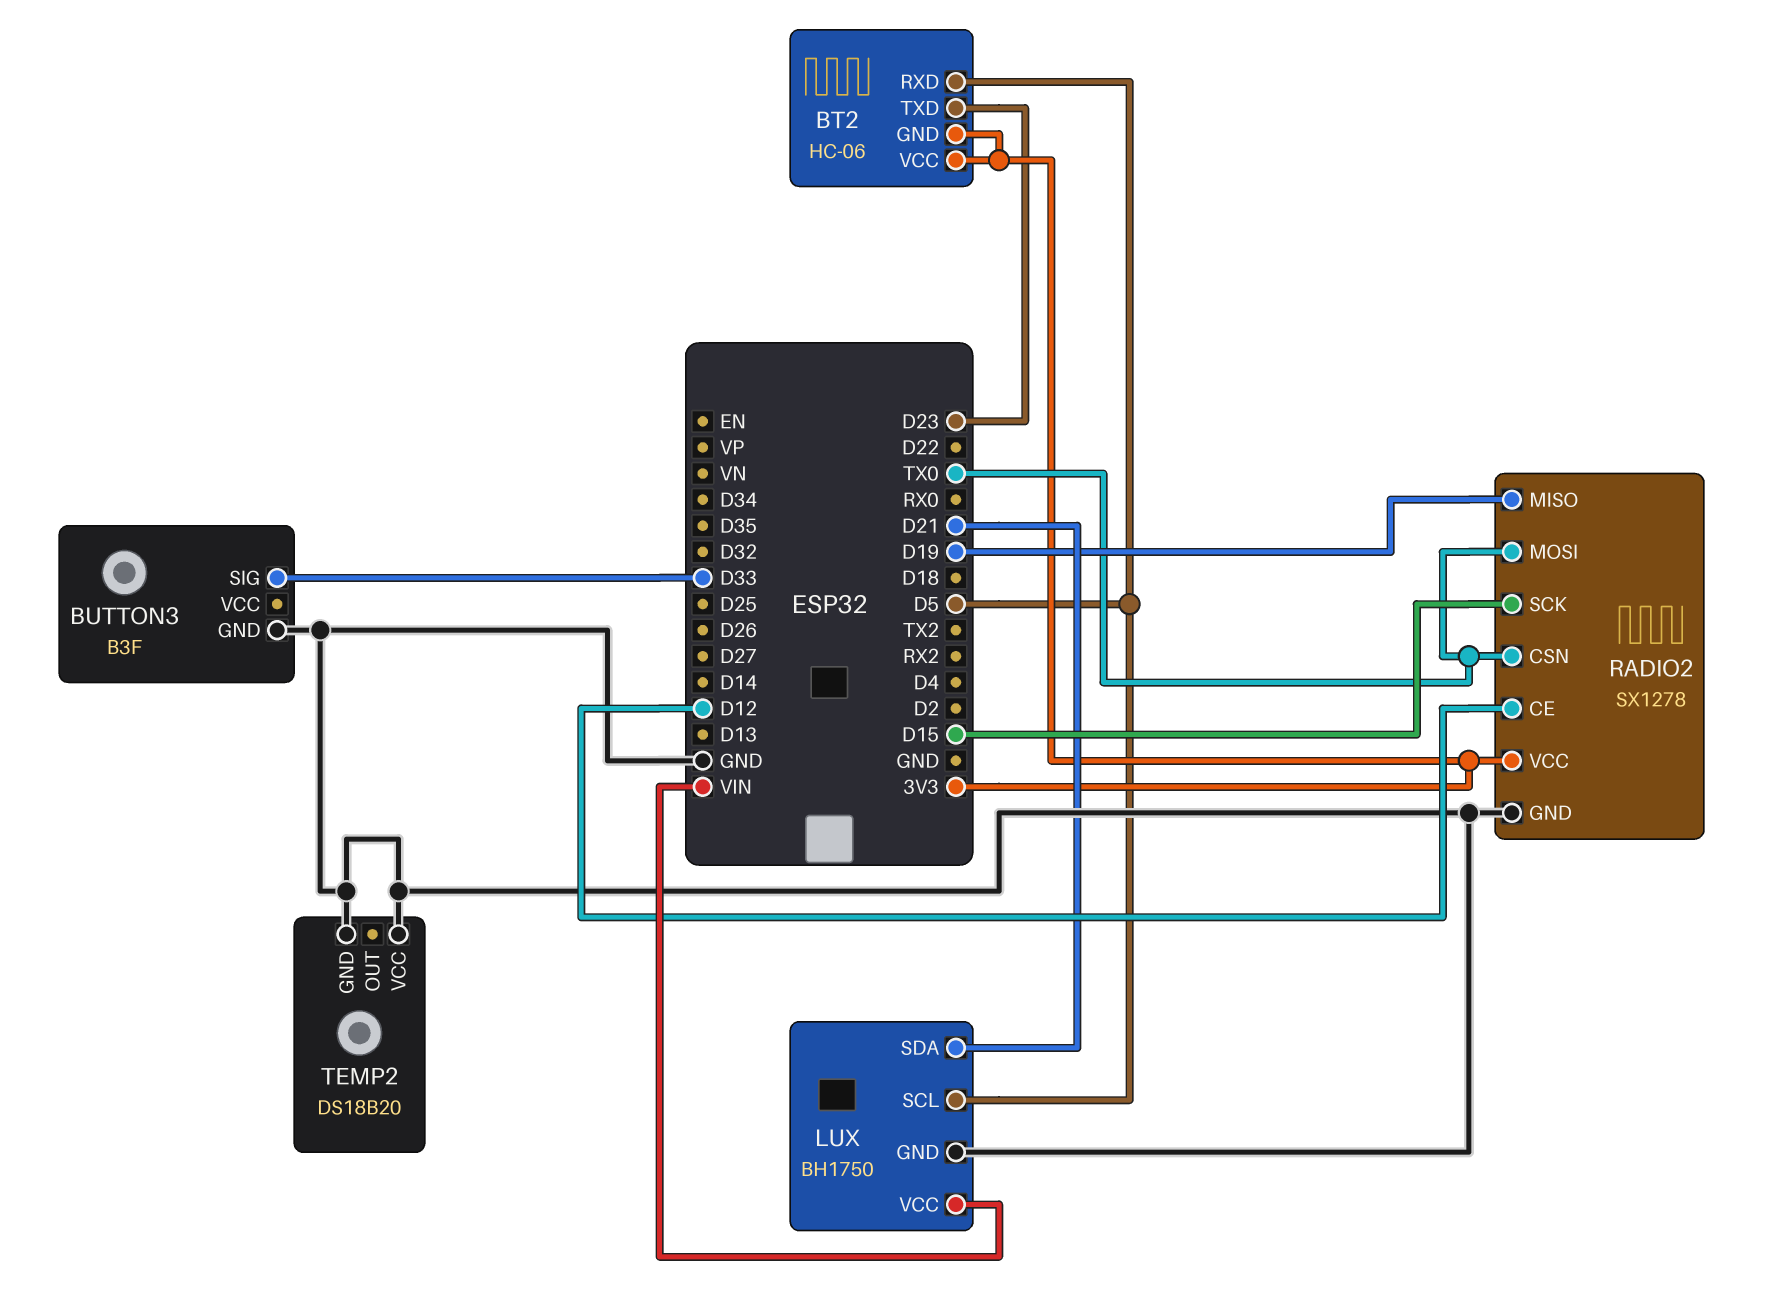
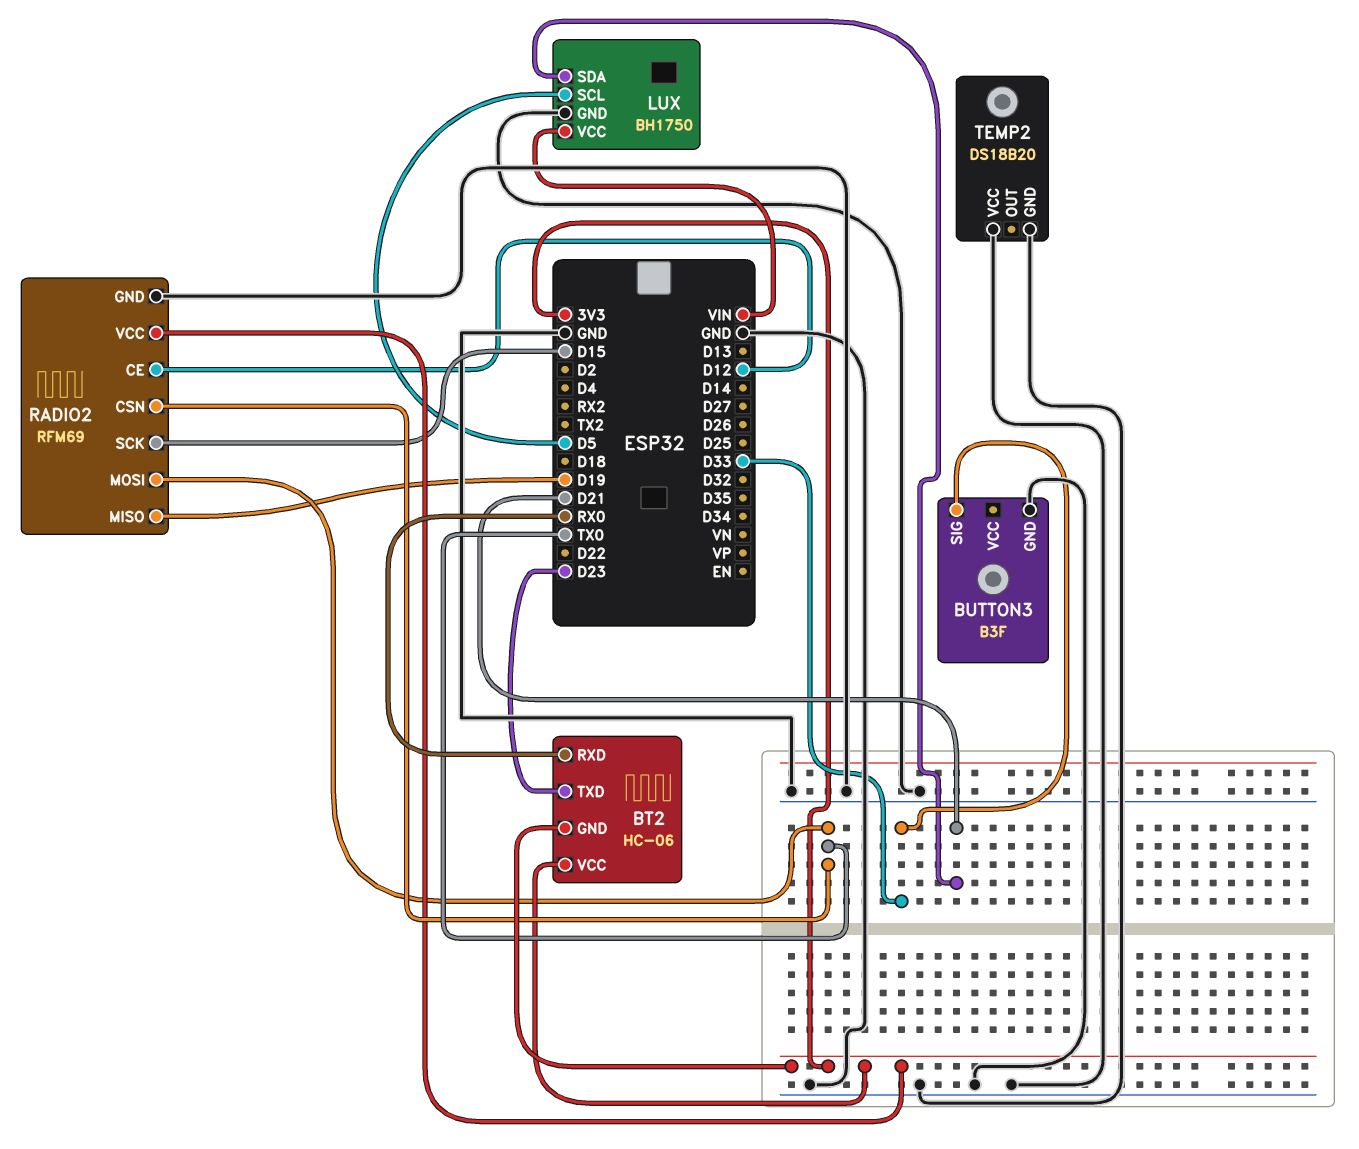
BT2 pin RXD: D5 -> RX0
RADIO2: SX1278 -> RFM69

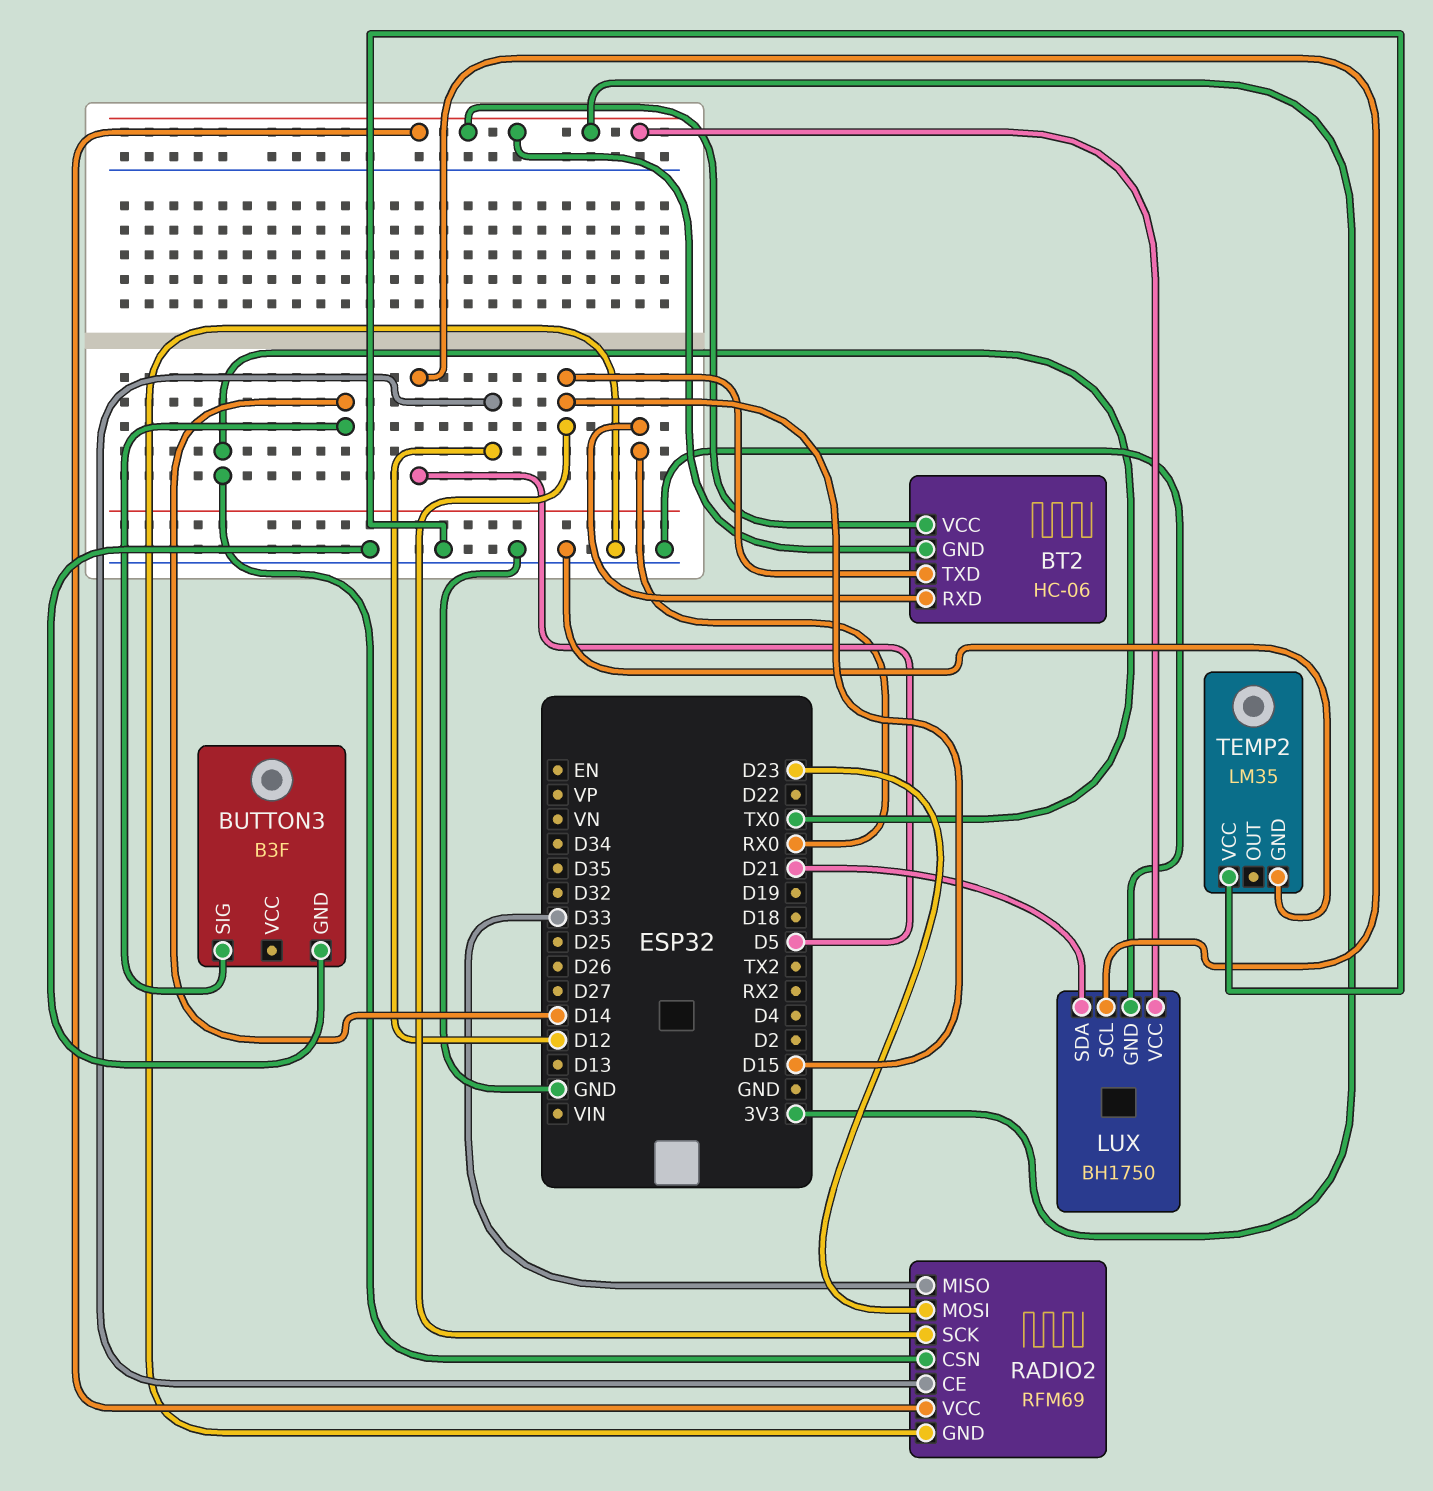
BT2 pin TXD: D23 -> D15
BUTTON3 pin SIG: D33 -> D14
LUX pin VCC: VIN -> 3V3
RADIO2 pin MISO: D19 -> D33
RADIO2 pin MOSI: TX0 -> D23
TEMP2: DS18B20 -> LM35

